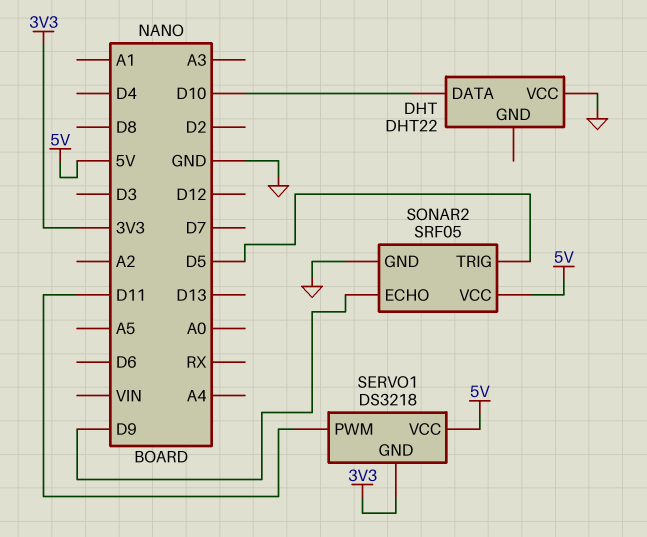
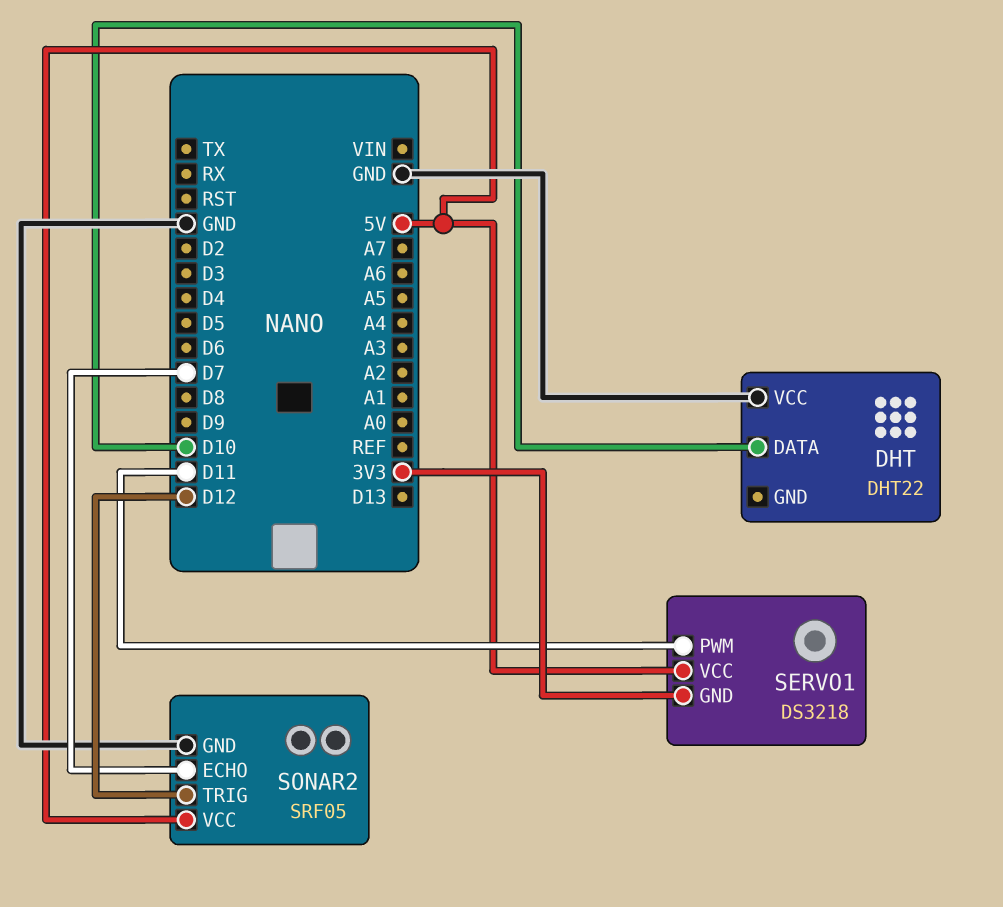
SONAR2 pin ECHO: D9 -> D7
SONAR2 pin TRIG: D5 -> D12

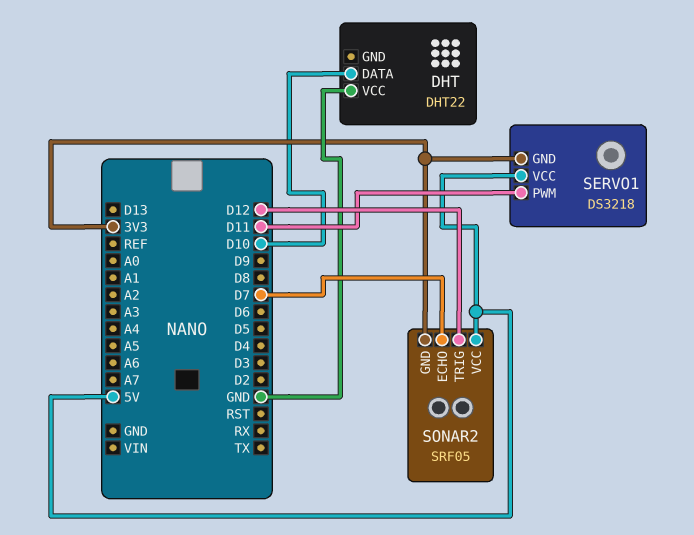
SONAR2 pin GND: GND -> 3V3

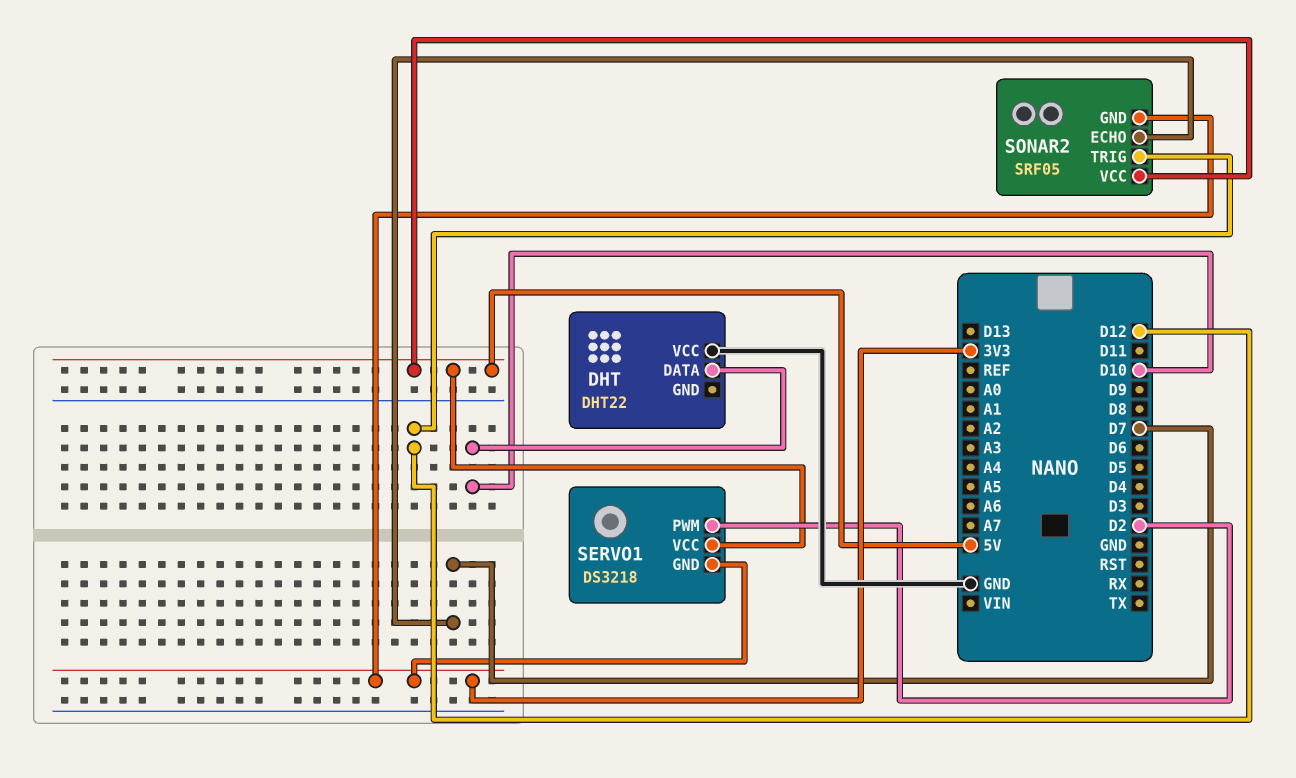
SERVO1 pin PWM: D11 -> D2

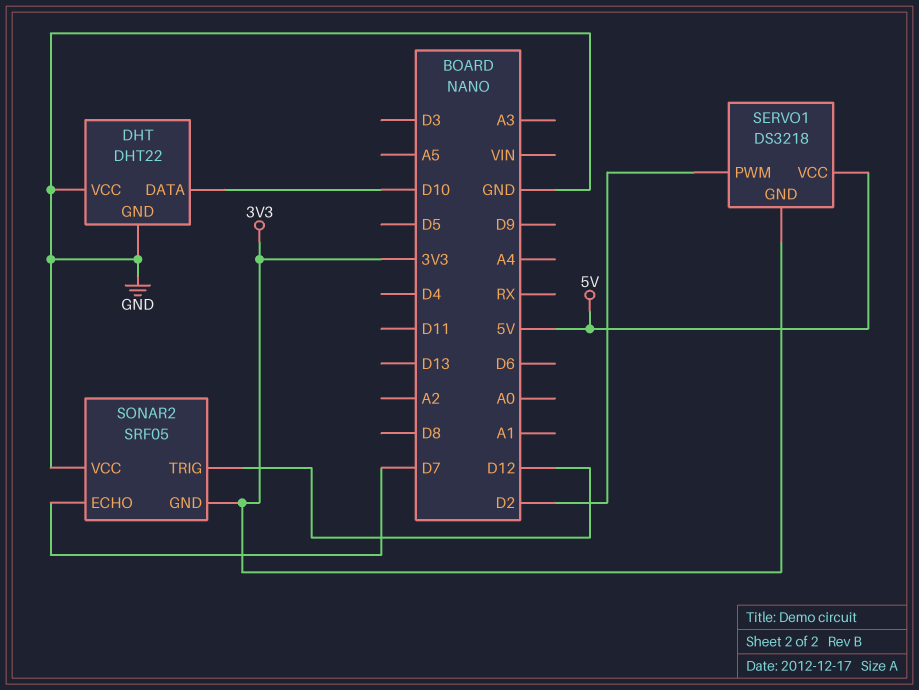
DHT pin GND: none -> GND
SONAR2 pin VCC: 5V -> GND

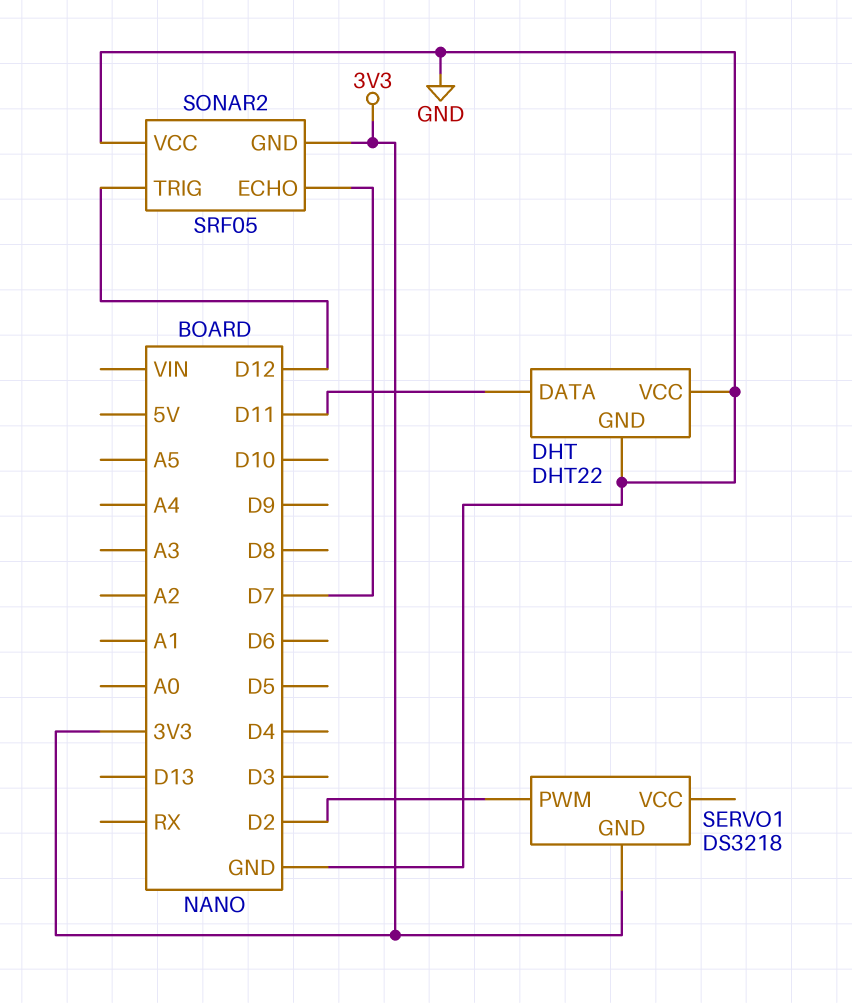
DHT pin DATA: D10 -> D11
SERVO1 pin VCC: 5V -> none

